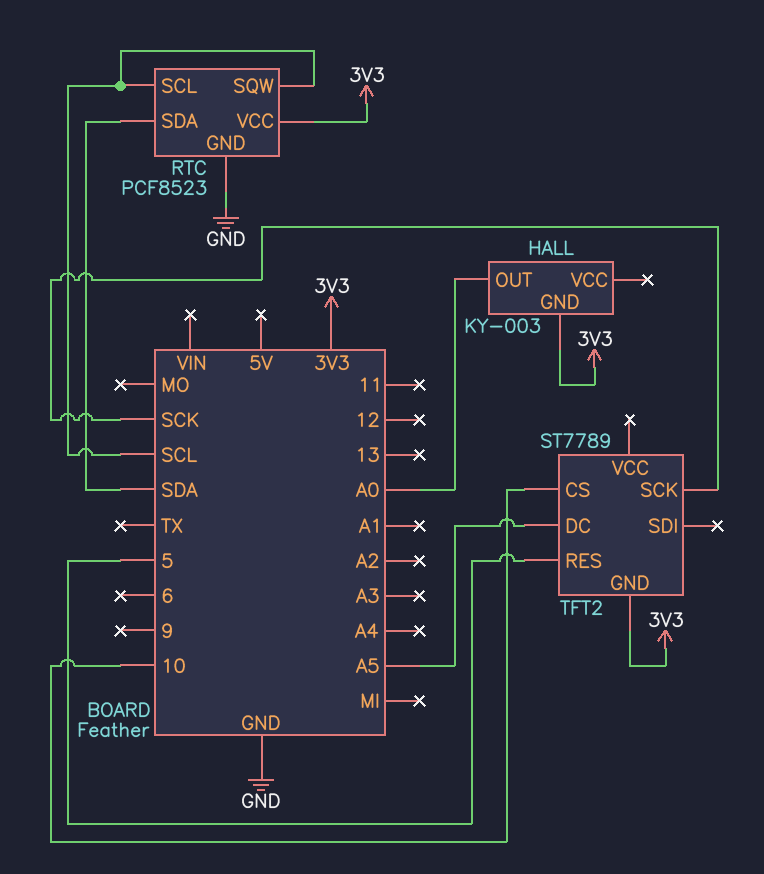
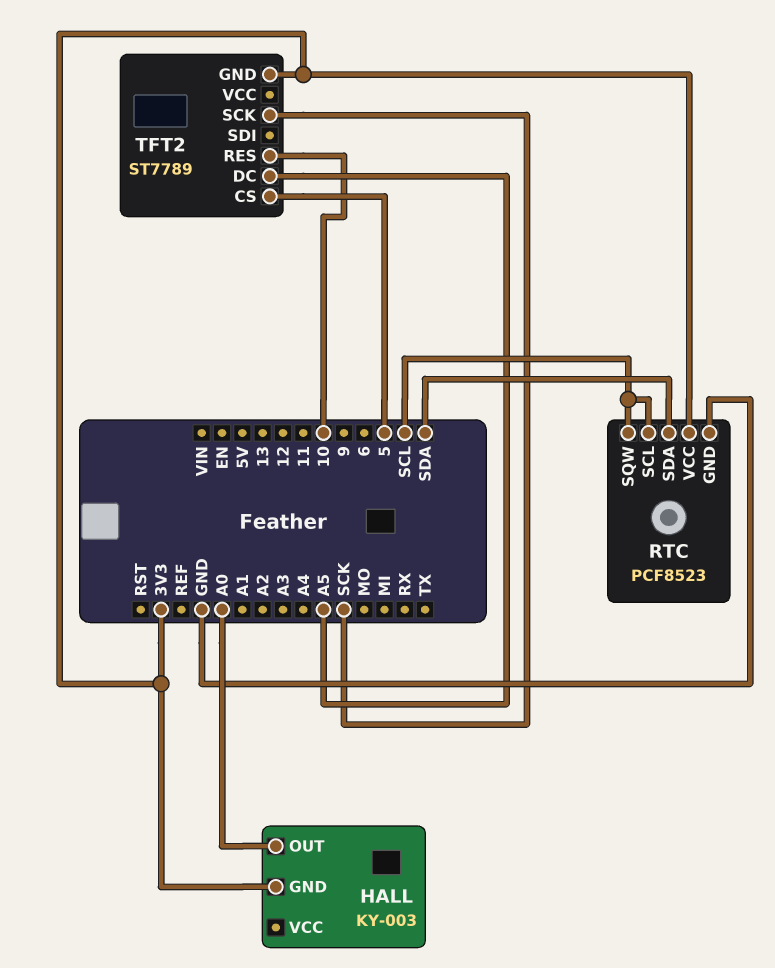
TFT2 pin CS: 10 -> 5
TFT2 pin RES: 5 -> 10

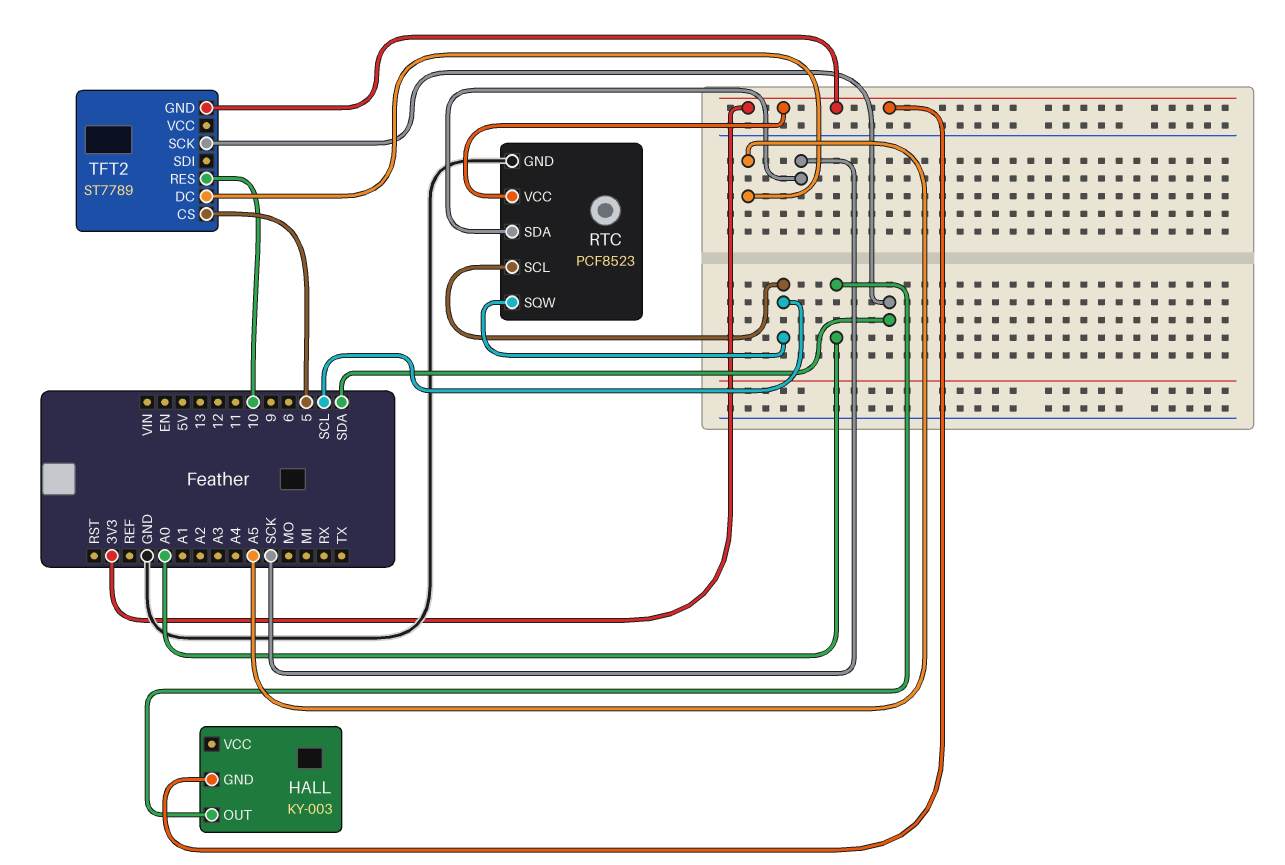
RTC pin SDA: SDA -> SCK
TFT2 pin SCK: SCK -> SDA

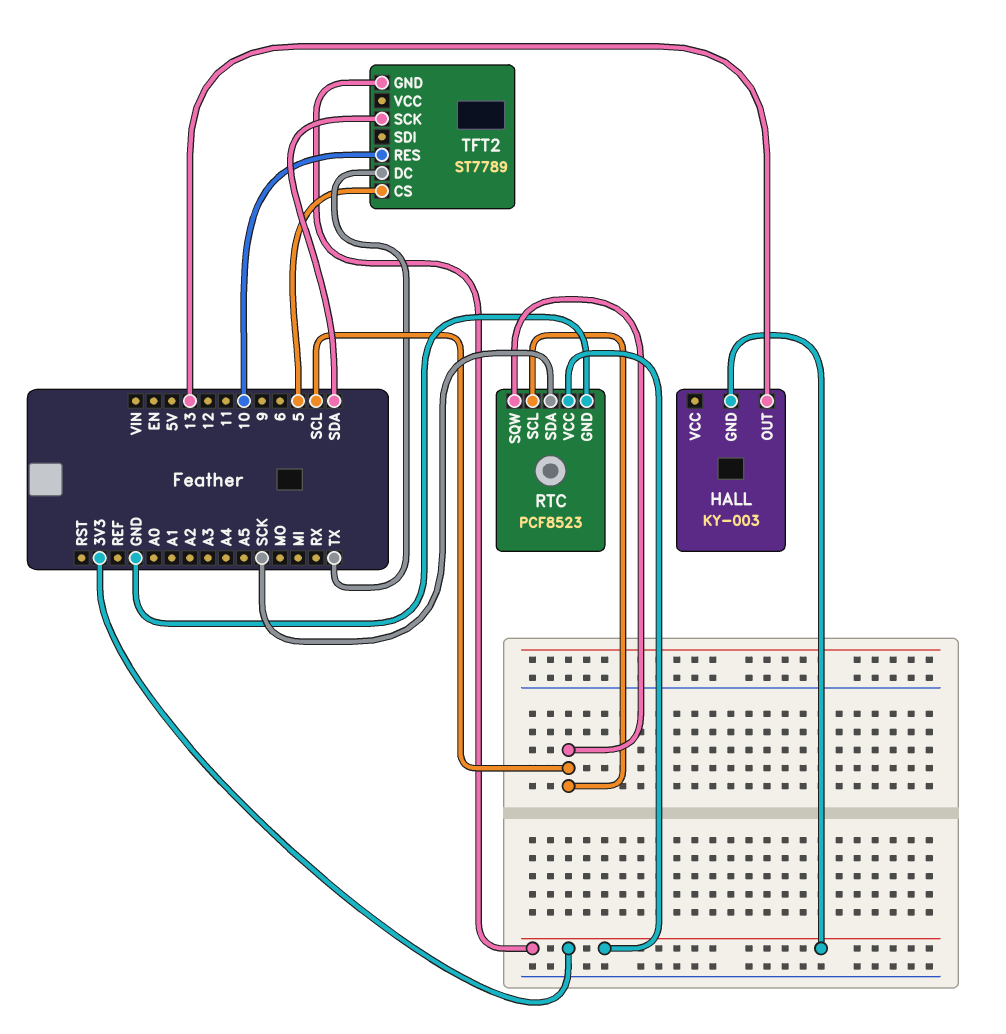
HALL pin OUT: A0 -> 13
TFT2 pin DC: A5 -> TX

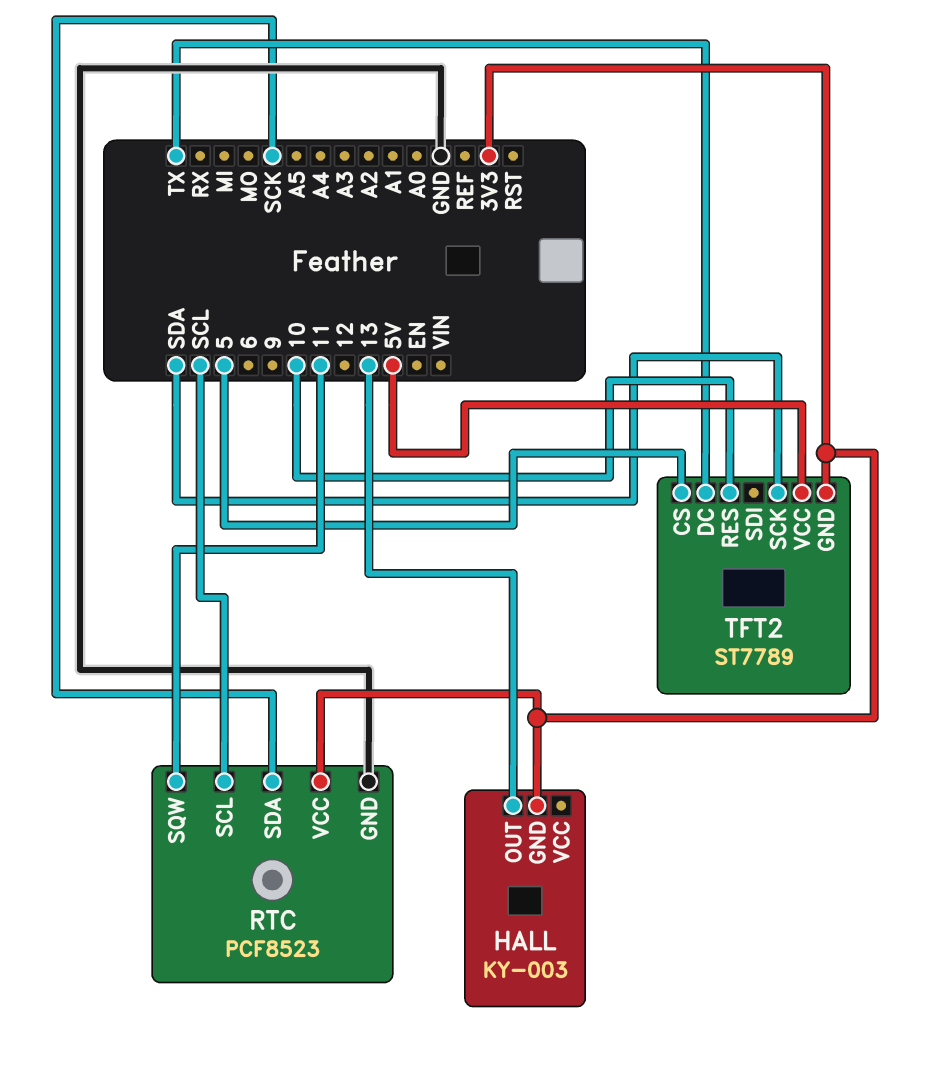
RTC pin SQW: SCL -> 11
TFT2 pin VCC: none -> 5V

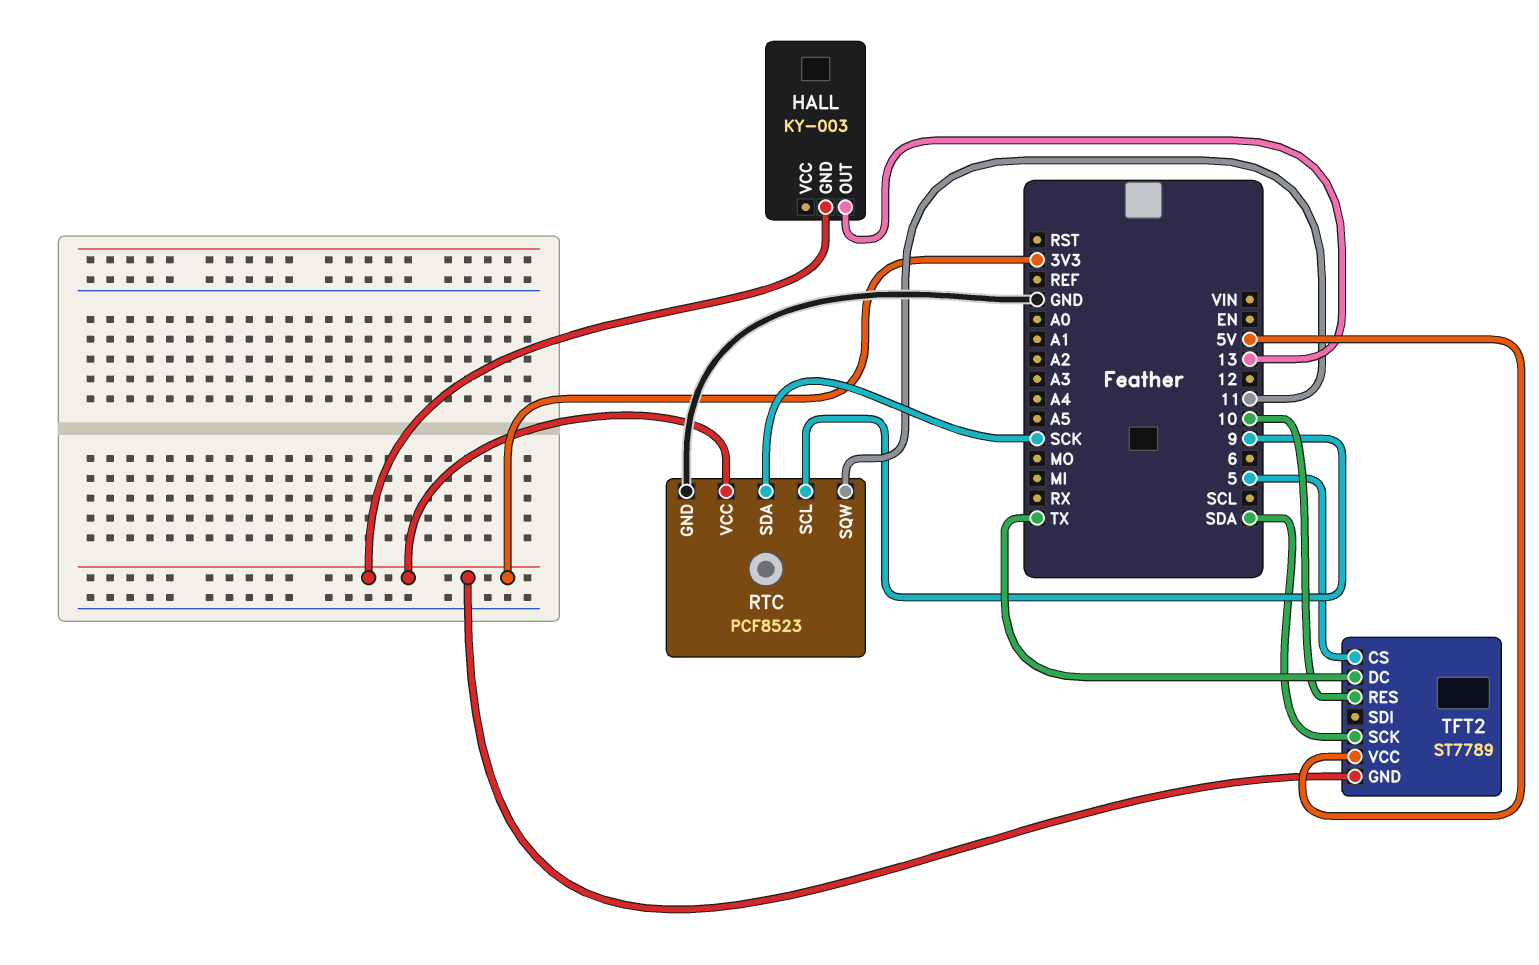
RTC pin SCL: SCL -> 9

